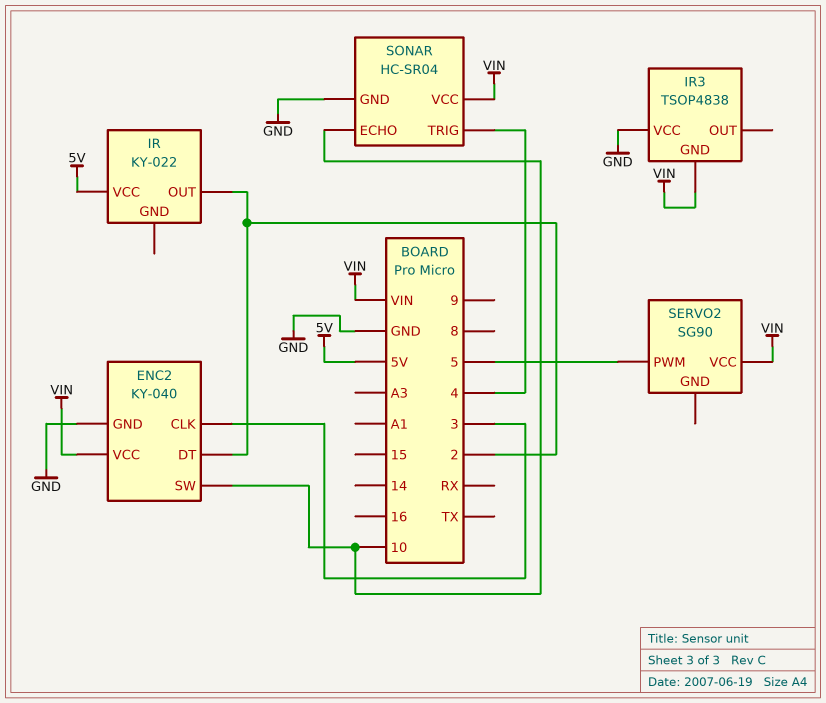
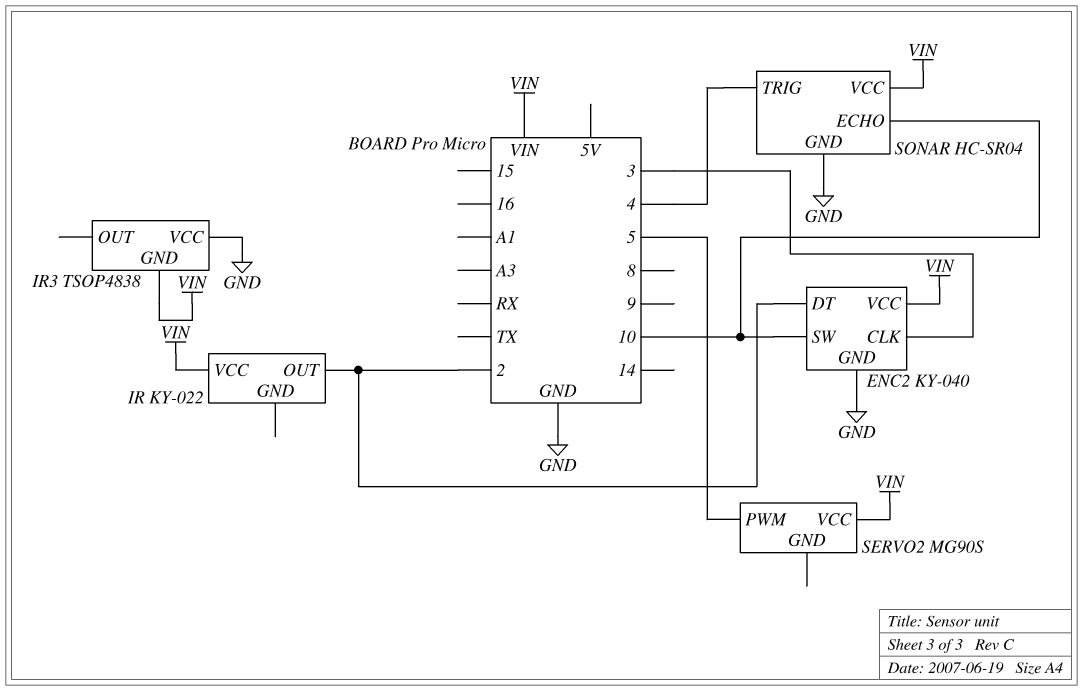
IR pin VCC: 5V -> VIN
SERVO2: SG90 -> MG90S

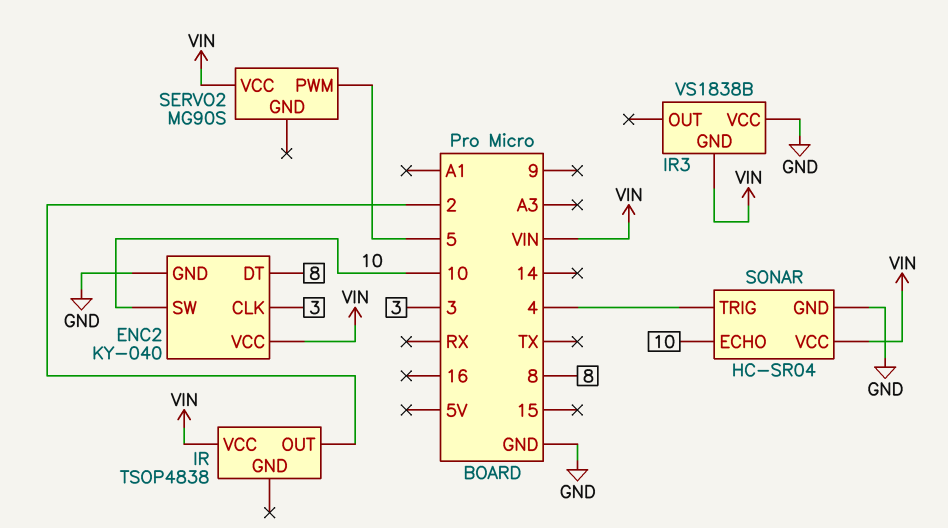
ENC2 pin DT: 2 -> 8
IR: KY-022 -> TSOP4838
IR3: TSOP4838 -> VS1838B

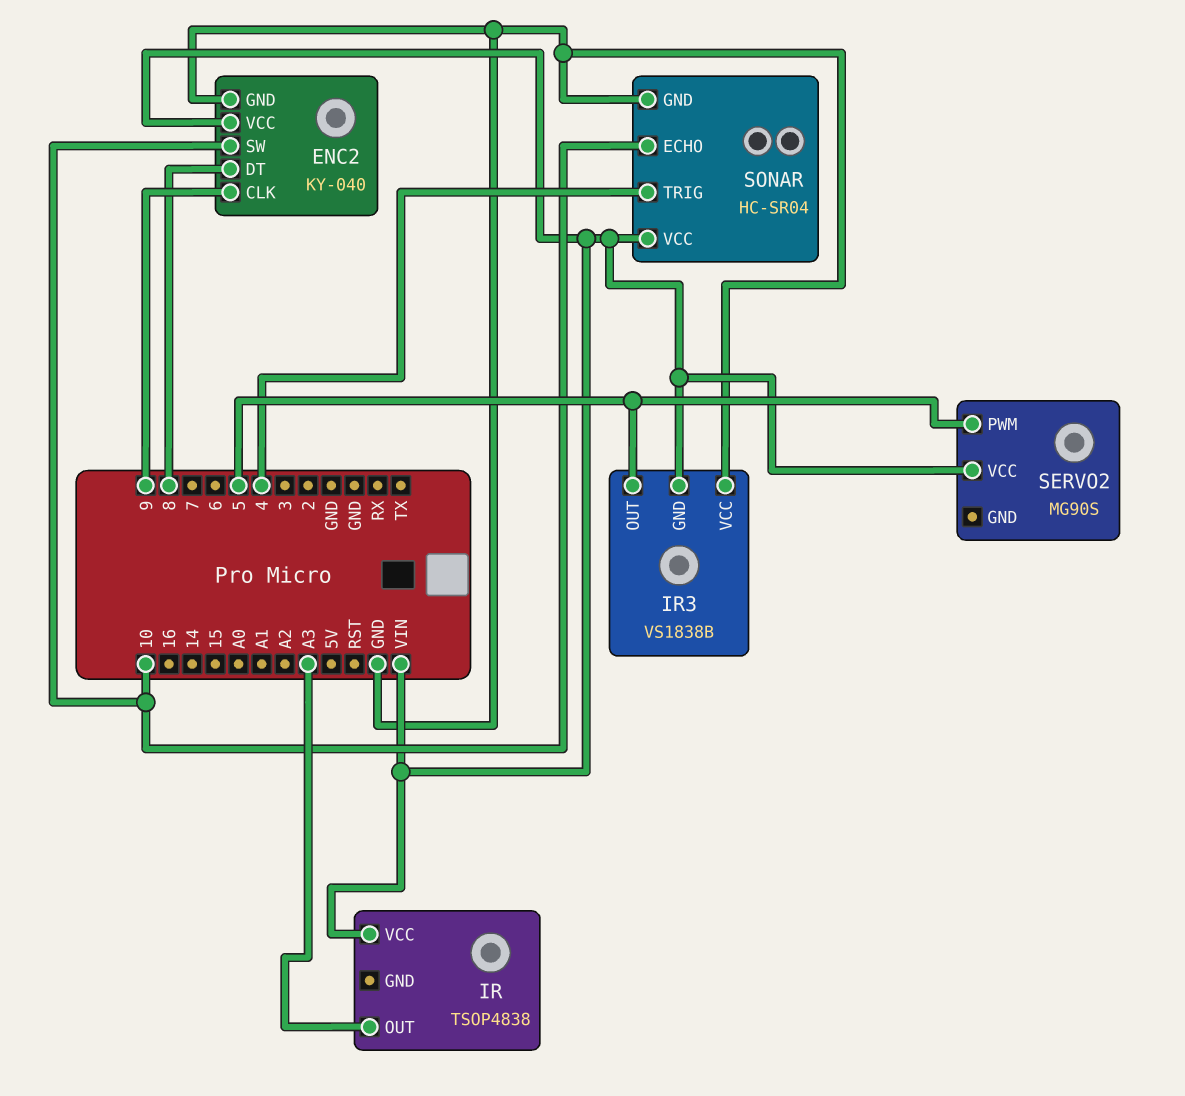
ENC2 pin CLK: 3 -> 9
IR pin OUT: 2 -> A3
IR3 pin OUT: none -> 5

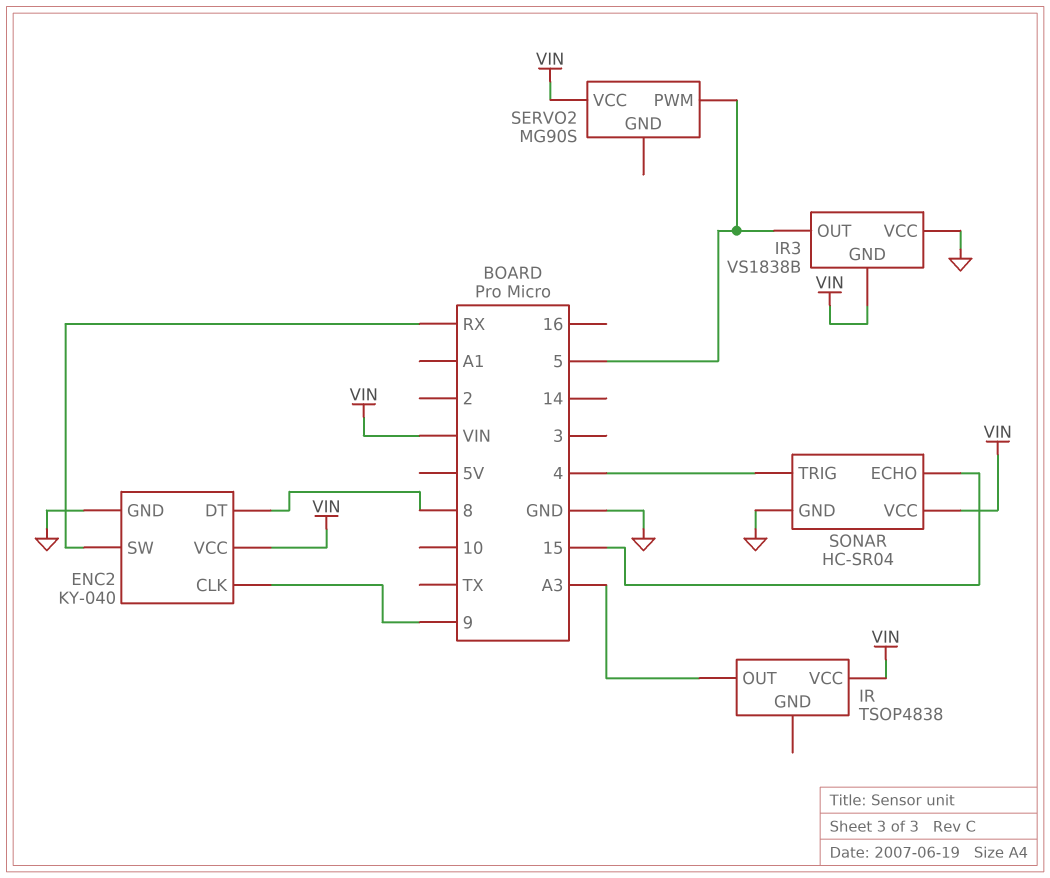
ENC2 pin SW: 10 -> RX
SONAR pin ECHO: 10 -> 15

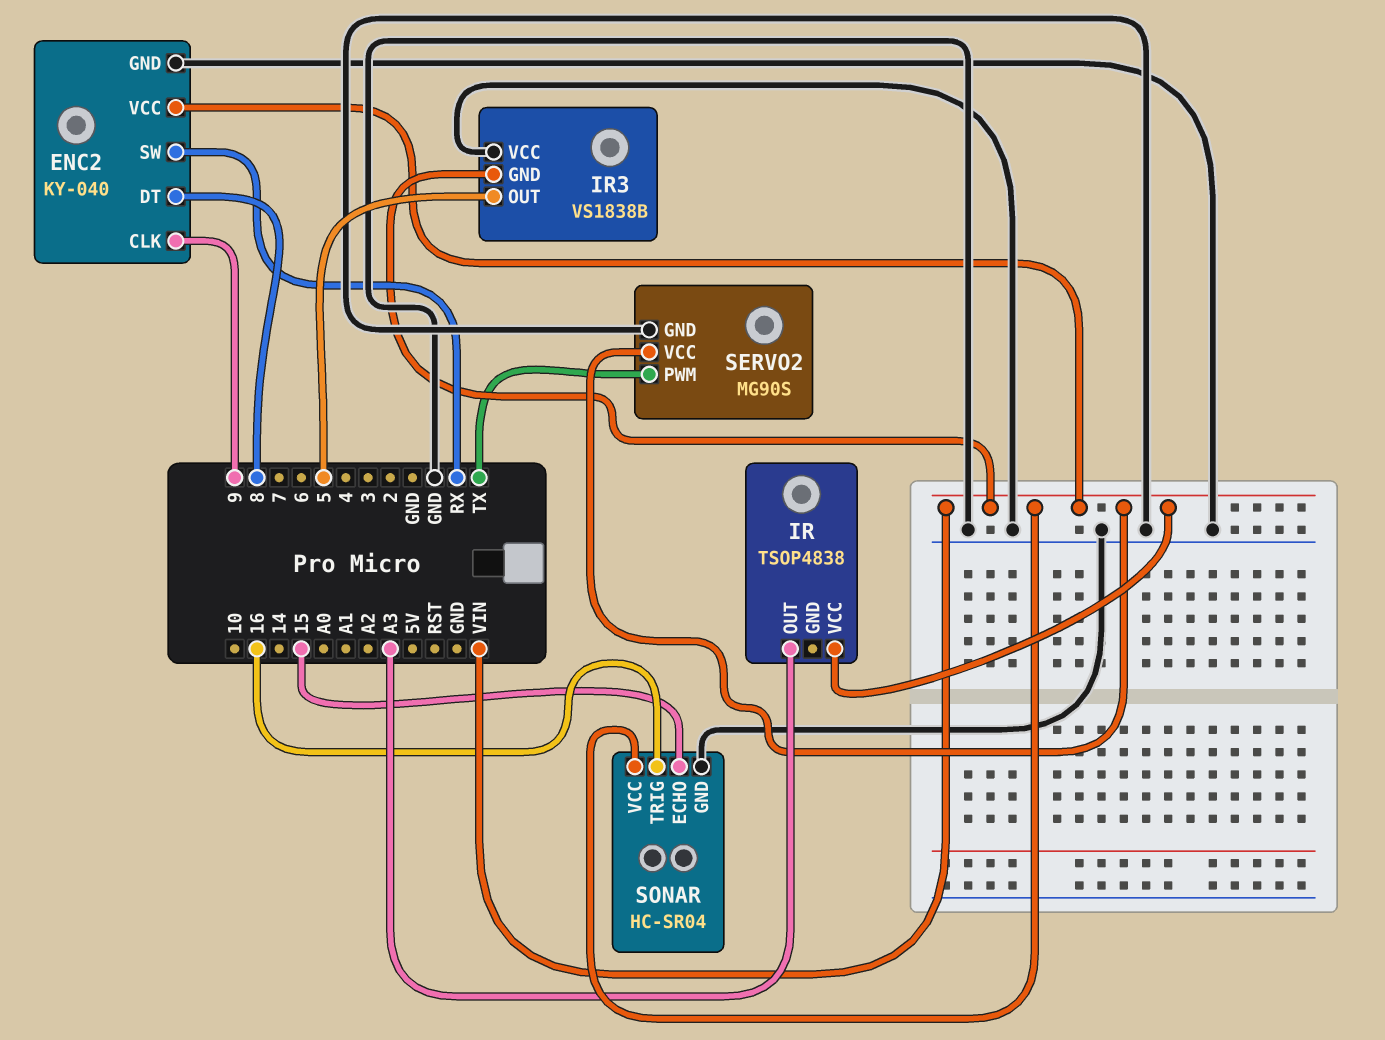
SERVO2 pin GND: none -> GND
SERVO2 pin PWM: 5 -> TX
SONAR pin TRIG: 4 -> 16

